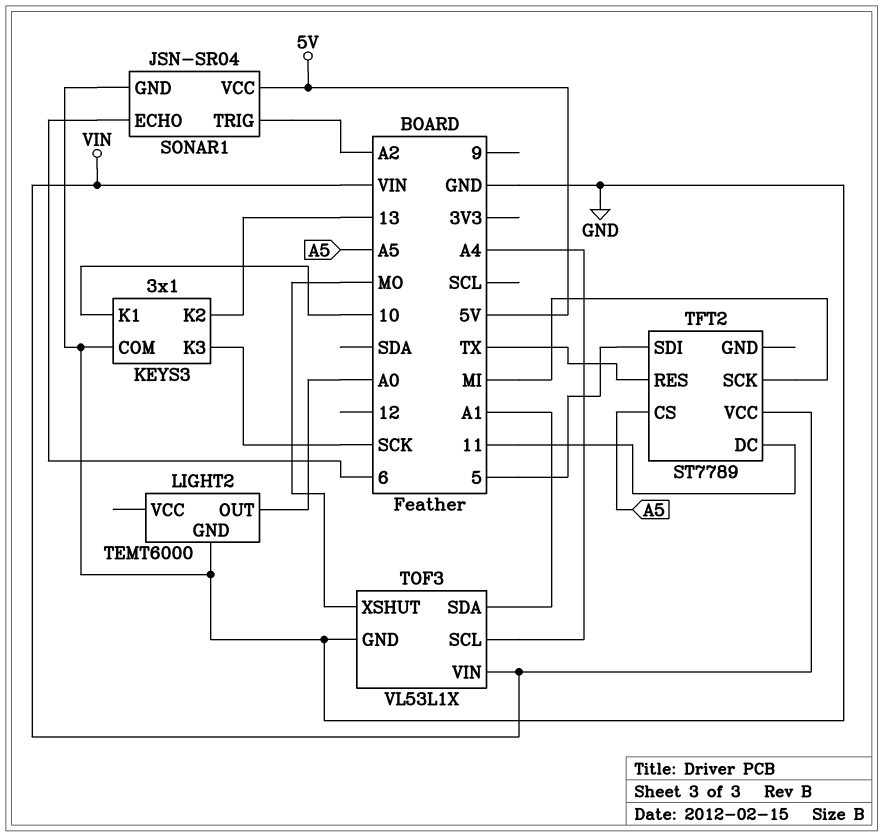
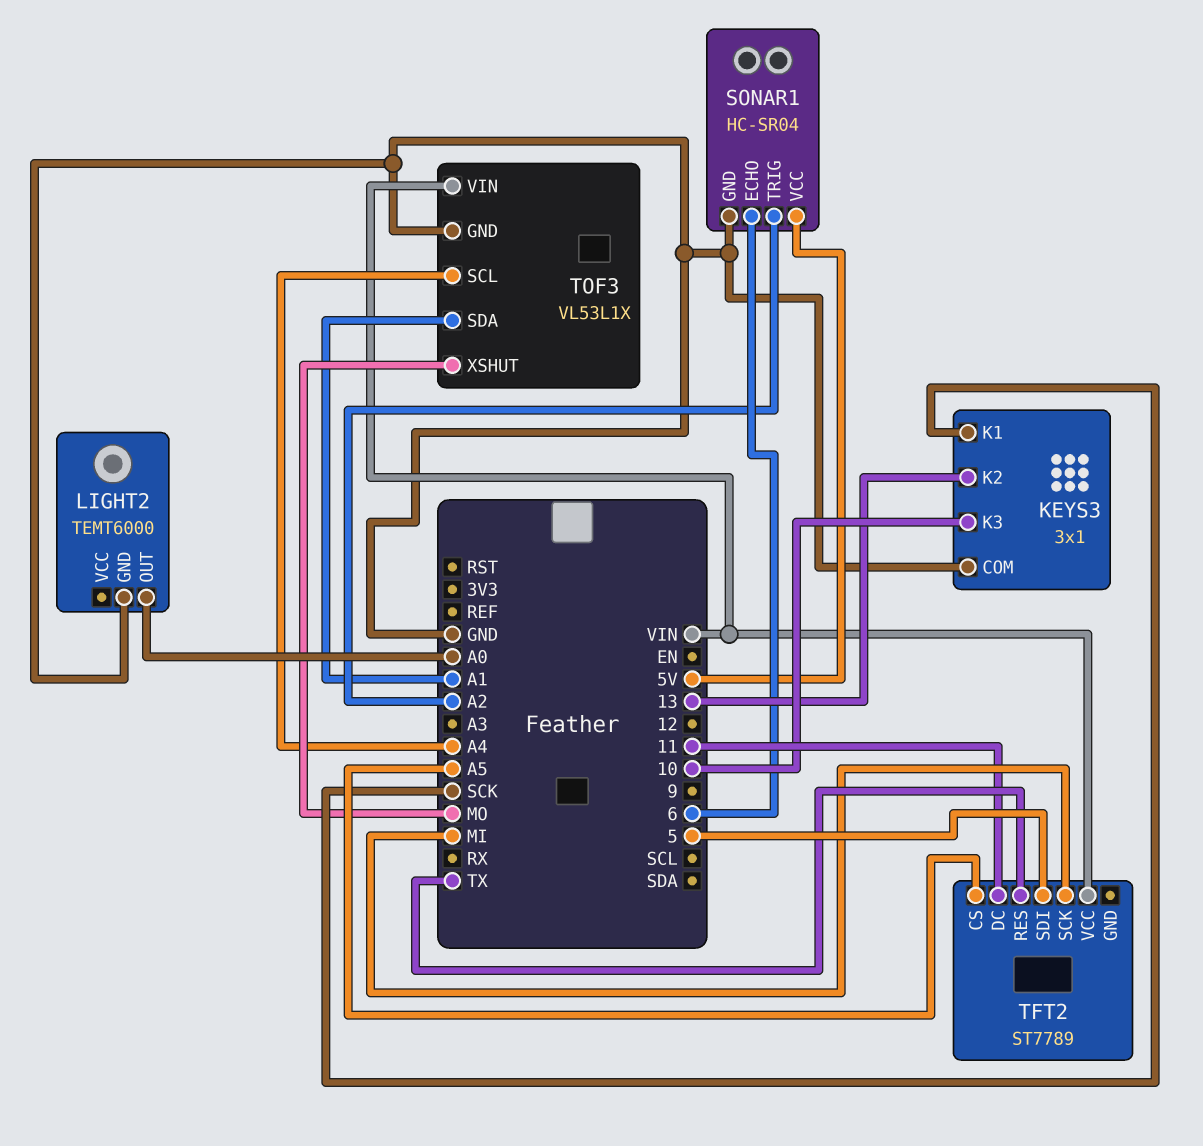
KEYS3 pin K1: 10 -> SCK
KEYS3 pin K3: SCK -> 10
SONAR1: JSN-SR04 -> HC-SR04

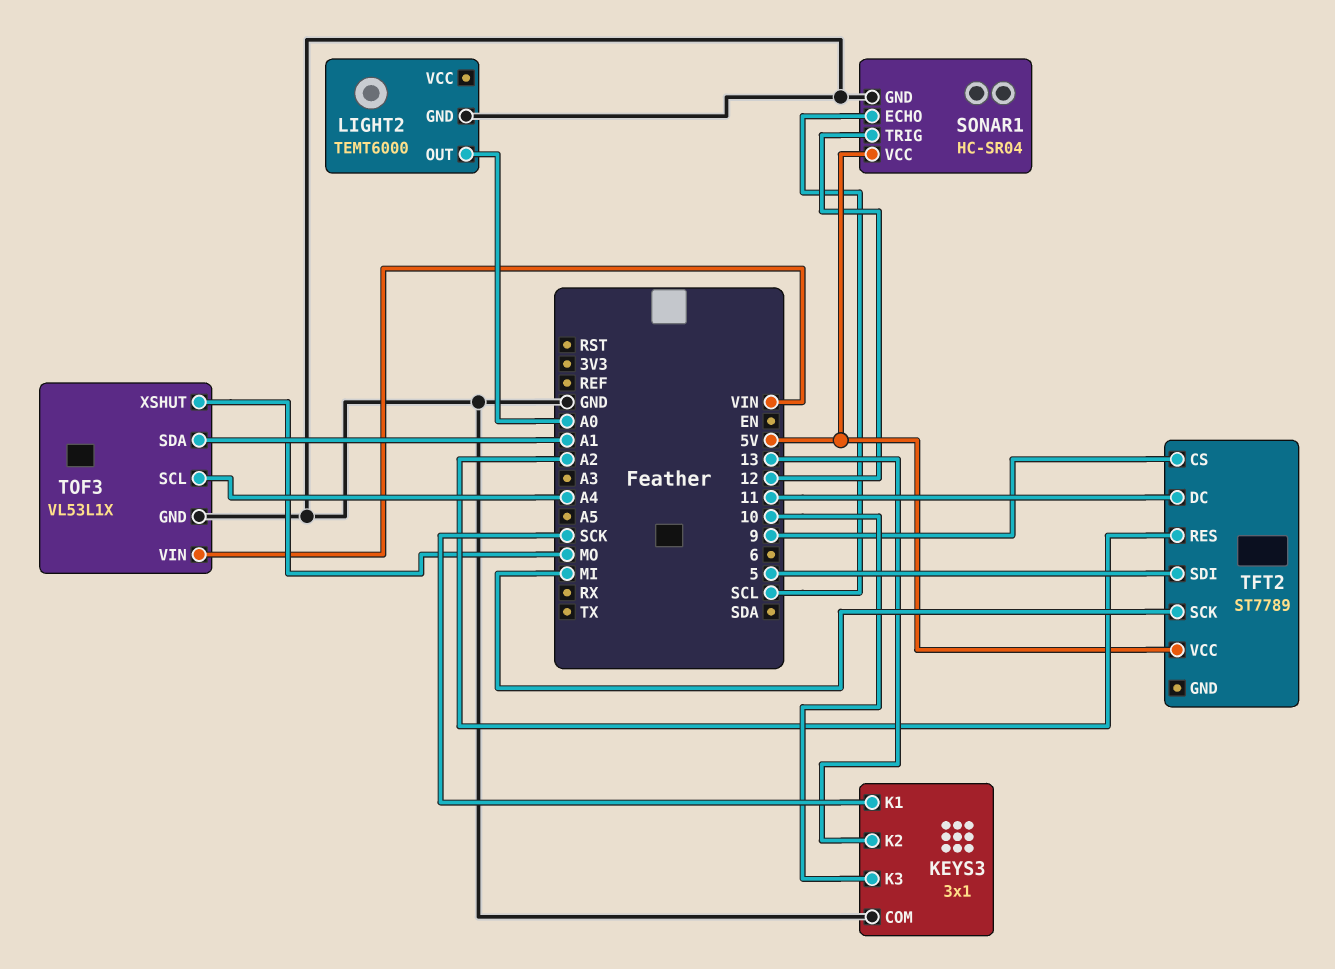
SONAR1 pin ECHO: 6 -> SCL
SONAR1 pin TRIG: A2 -> 12
TFT2 pin CS: A5 -> 9
TFT2 pin RES: TX -> A2
TFT2 pin VCC: VIN -> 5V

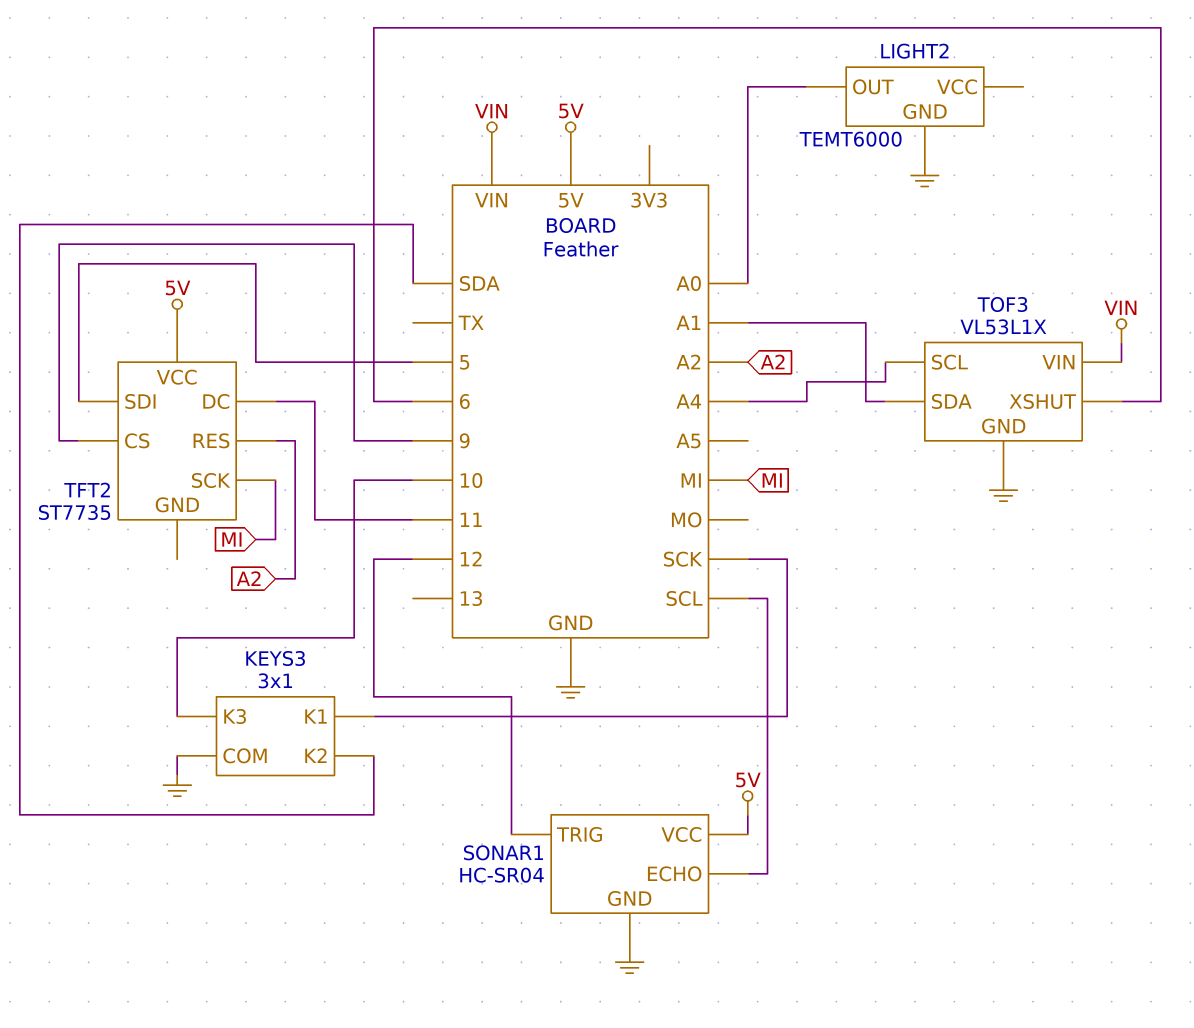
KEYS3 pin K2: 13 -> SDA
TFT2: ST7789 -> ST7735
TOF3 pin XSHUT: MO -> 6

